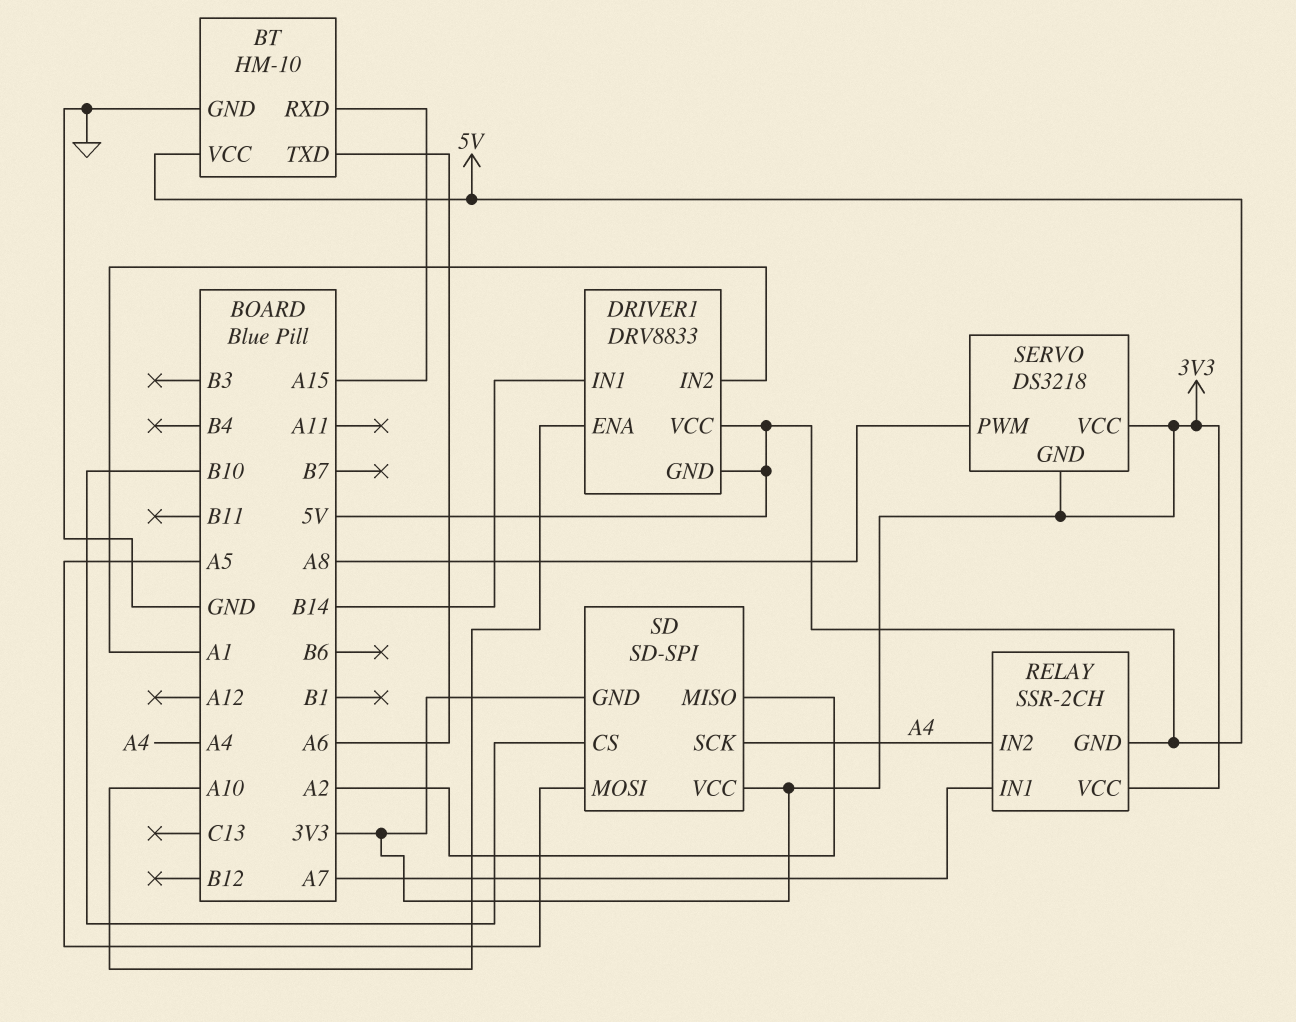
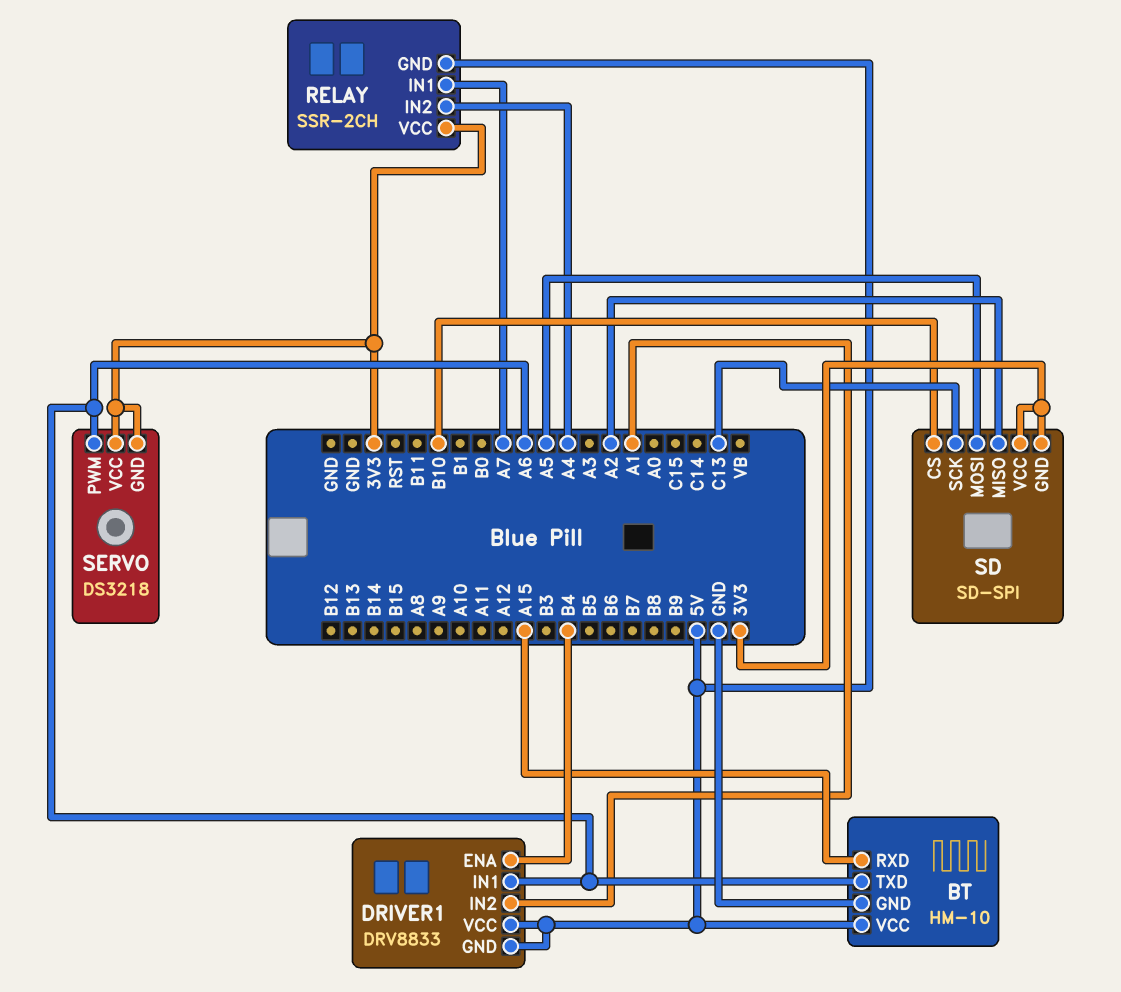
DRIVER1 pin ENA: A10 -> B4
DRIVER1 pin IN1: B14 -> A6
SD pin SCK: A4 -> C13
SERVO pin PWM: A8 -> A6

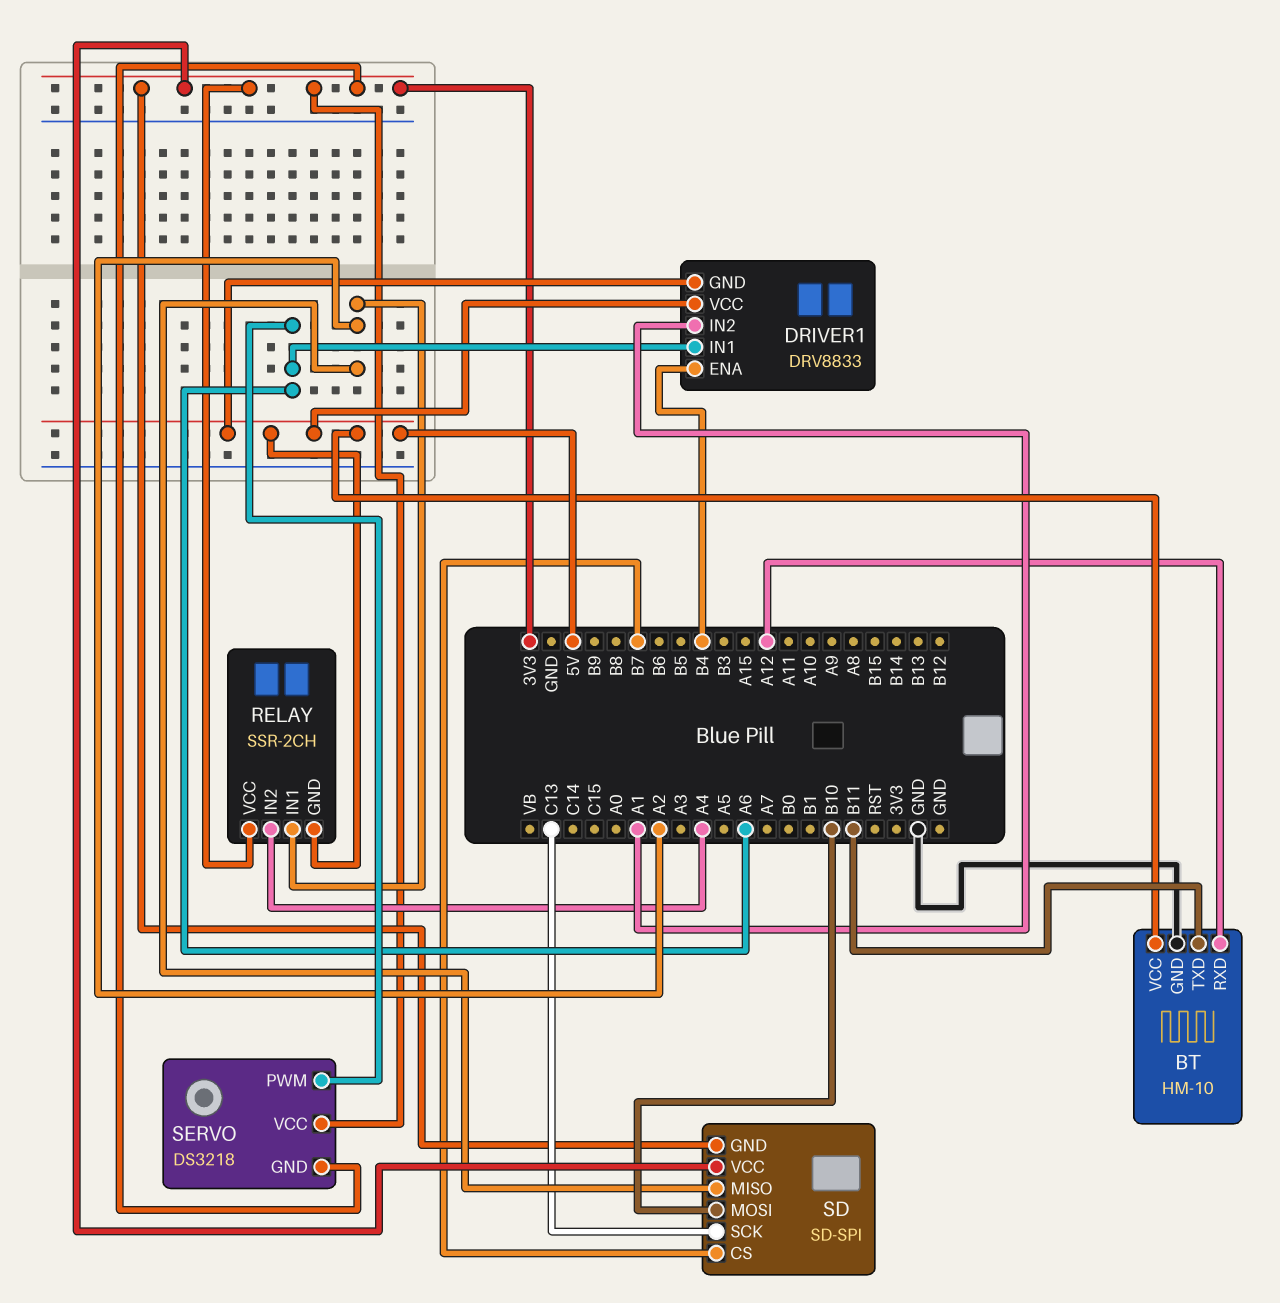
BT pin RXD: A15 -> A12
BT pin TXD: A6 -> B11
RELAY pin IN1: A7 -> A2
SD pin CS: B10 -> B7
SD pin MOSI: A5 -> B10

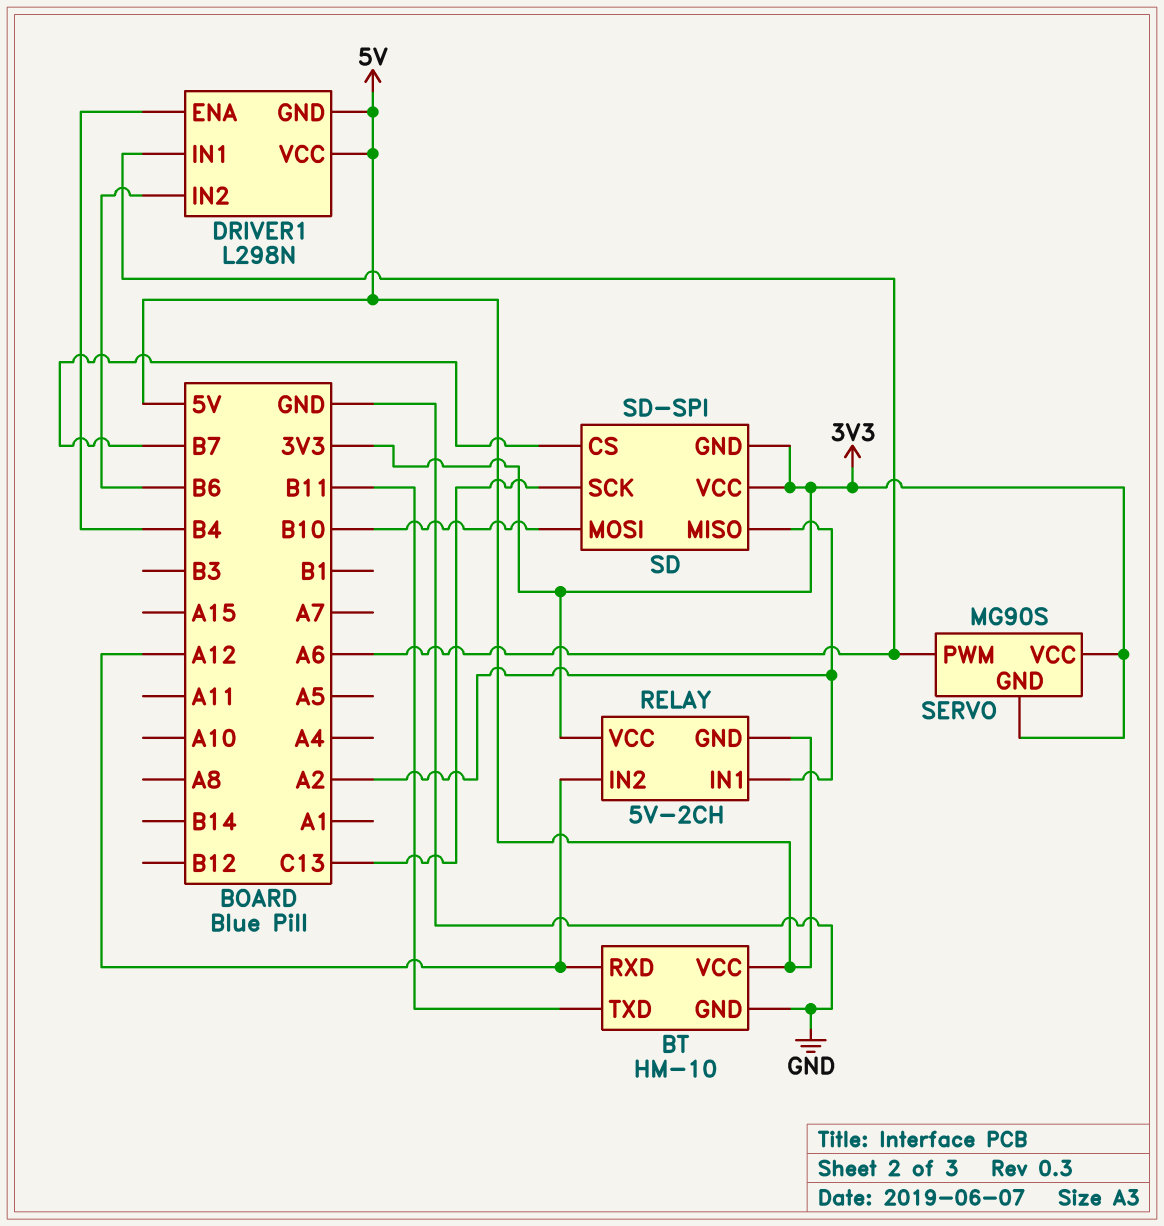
DRIVER1: DRV8833 -> L298N
DRIVER1 pin IN2: A1 -> B6
RELAY: SSR-2CH -> 5V-2CH
RELAY pin IN2: A4 -> A12
SERVO: DS3218 -> MG90S

